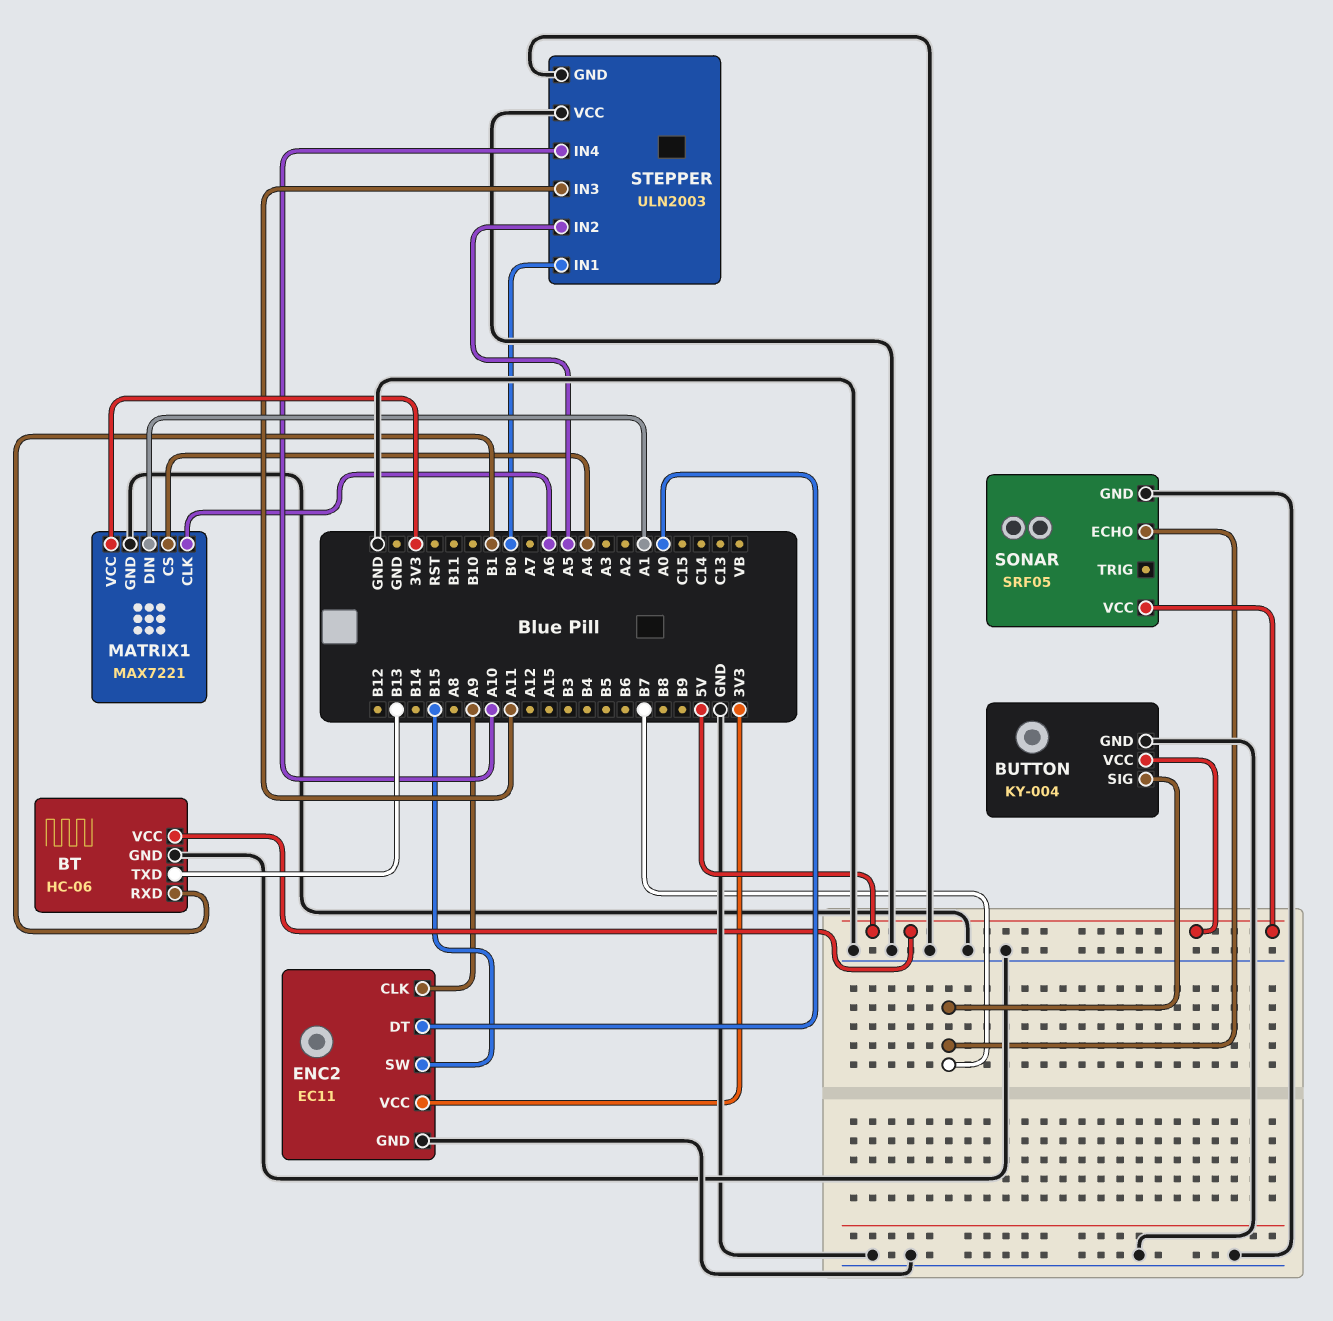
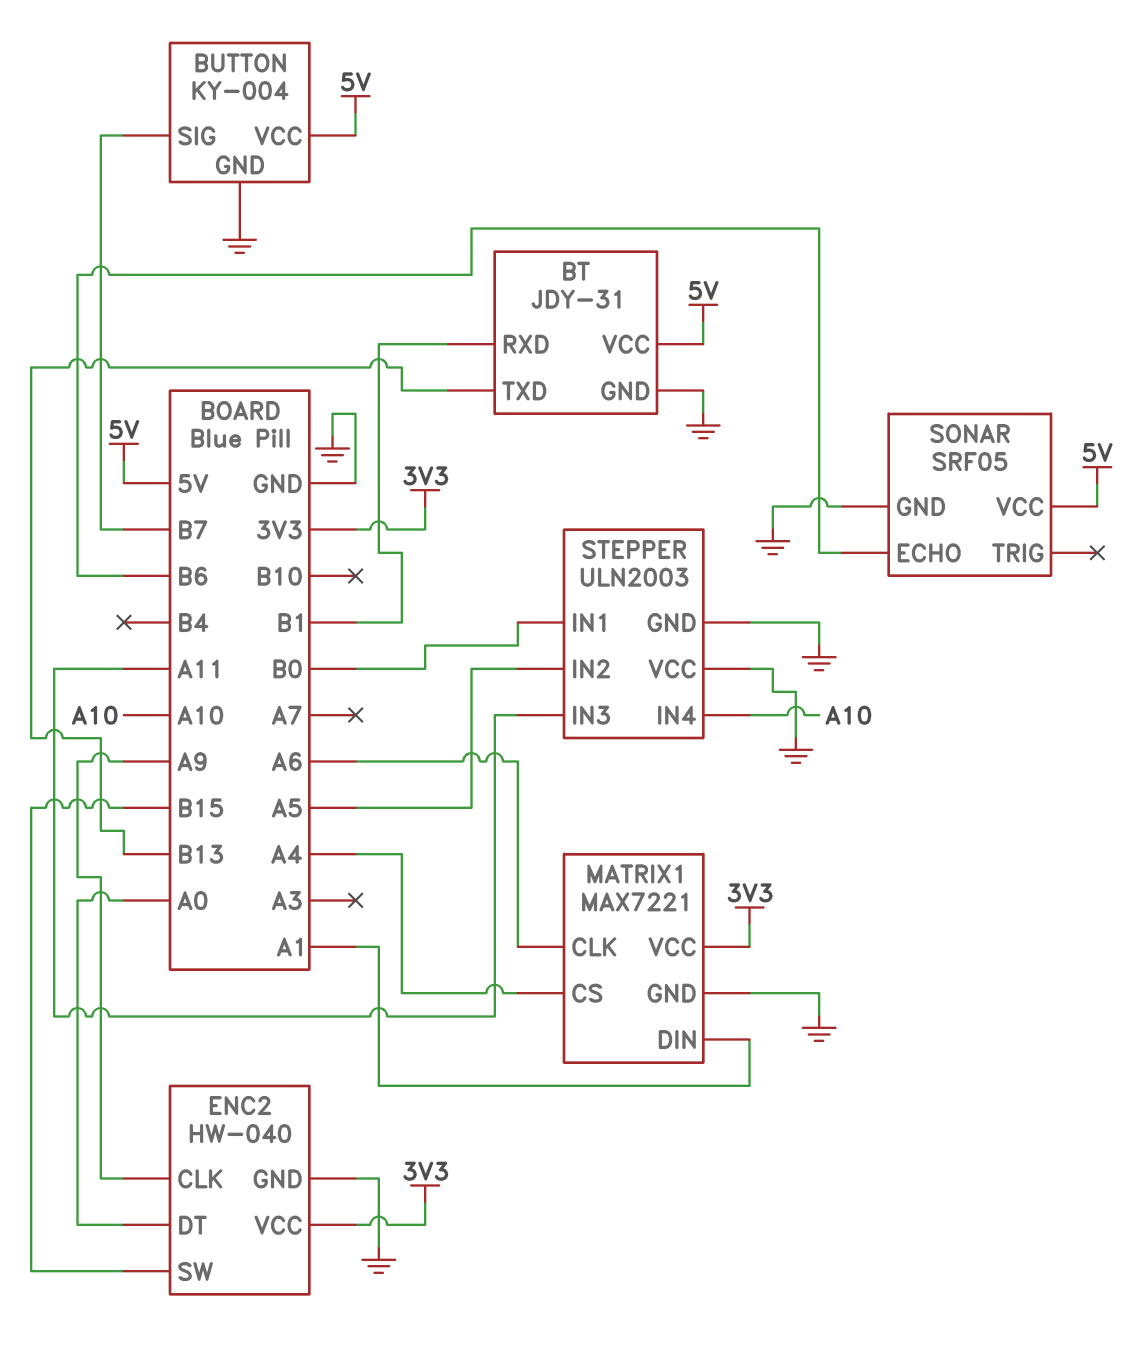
BT: HC-06 -> JDY-31
ENC2: EC11 -> HW-040
SONAR pin ECHO: B7 -> B6

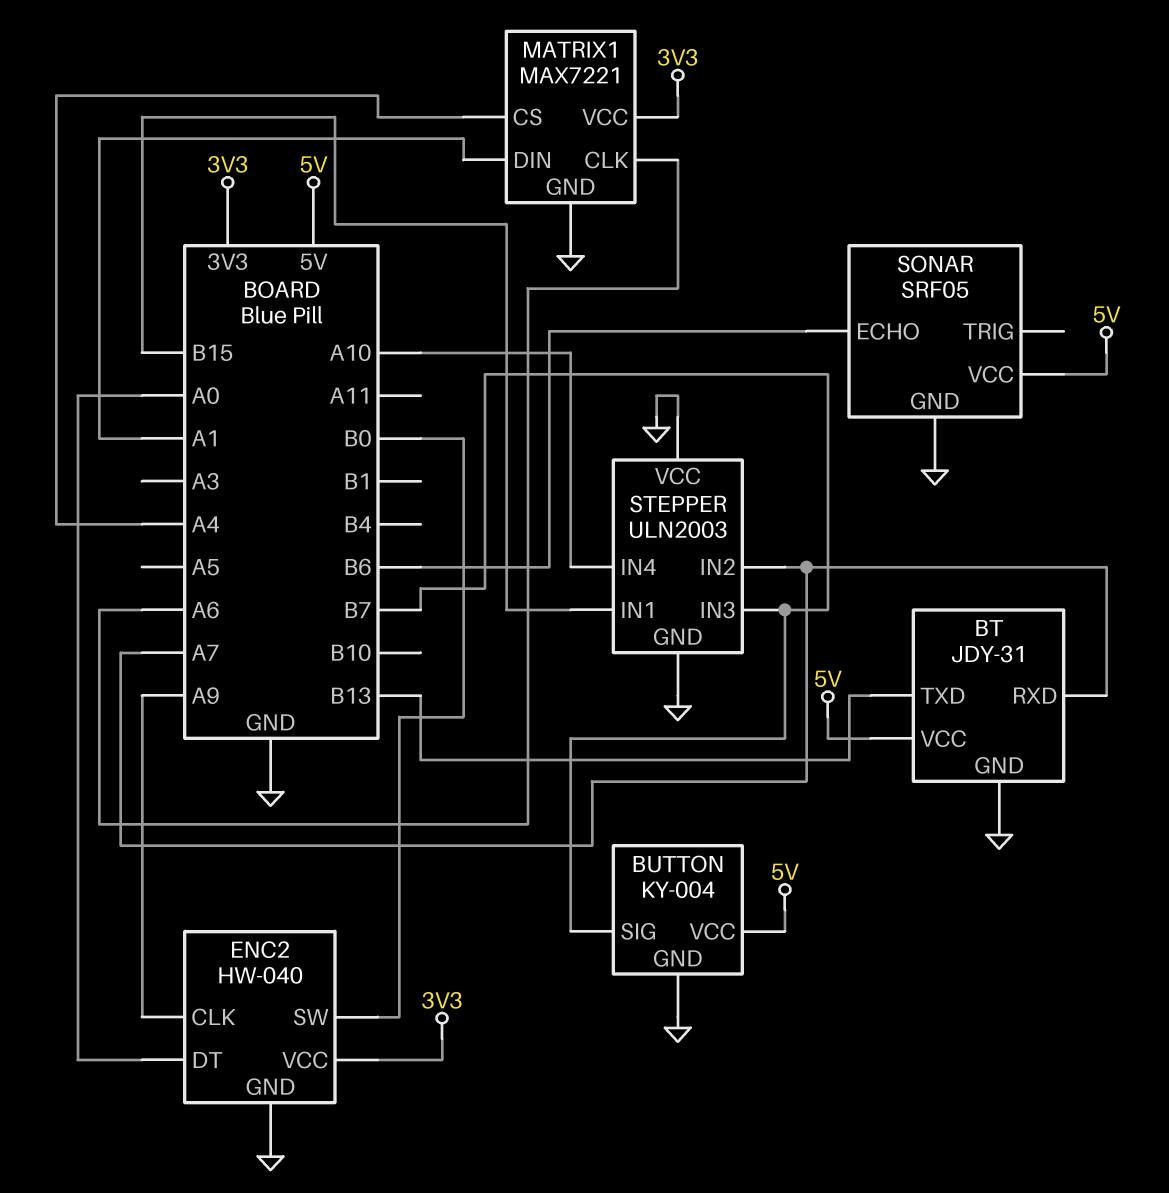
BT pin RXD: B1 -> A7
ENC2 pin SW: B15 -> B0
STEPPER pin IN1: B0 -> B15
STEPPER pin IN2: A5 -> A7
STEPPER pin IN3: A11 -> B7

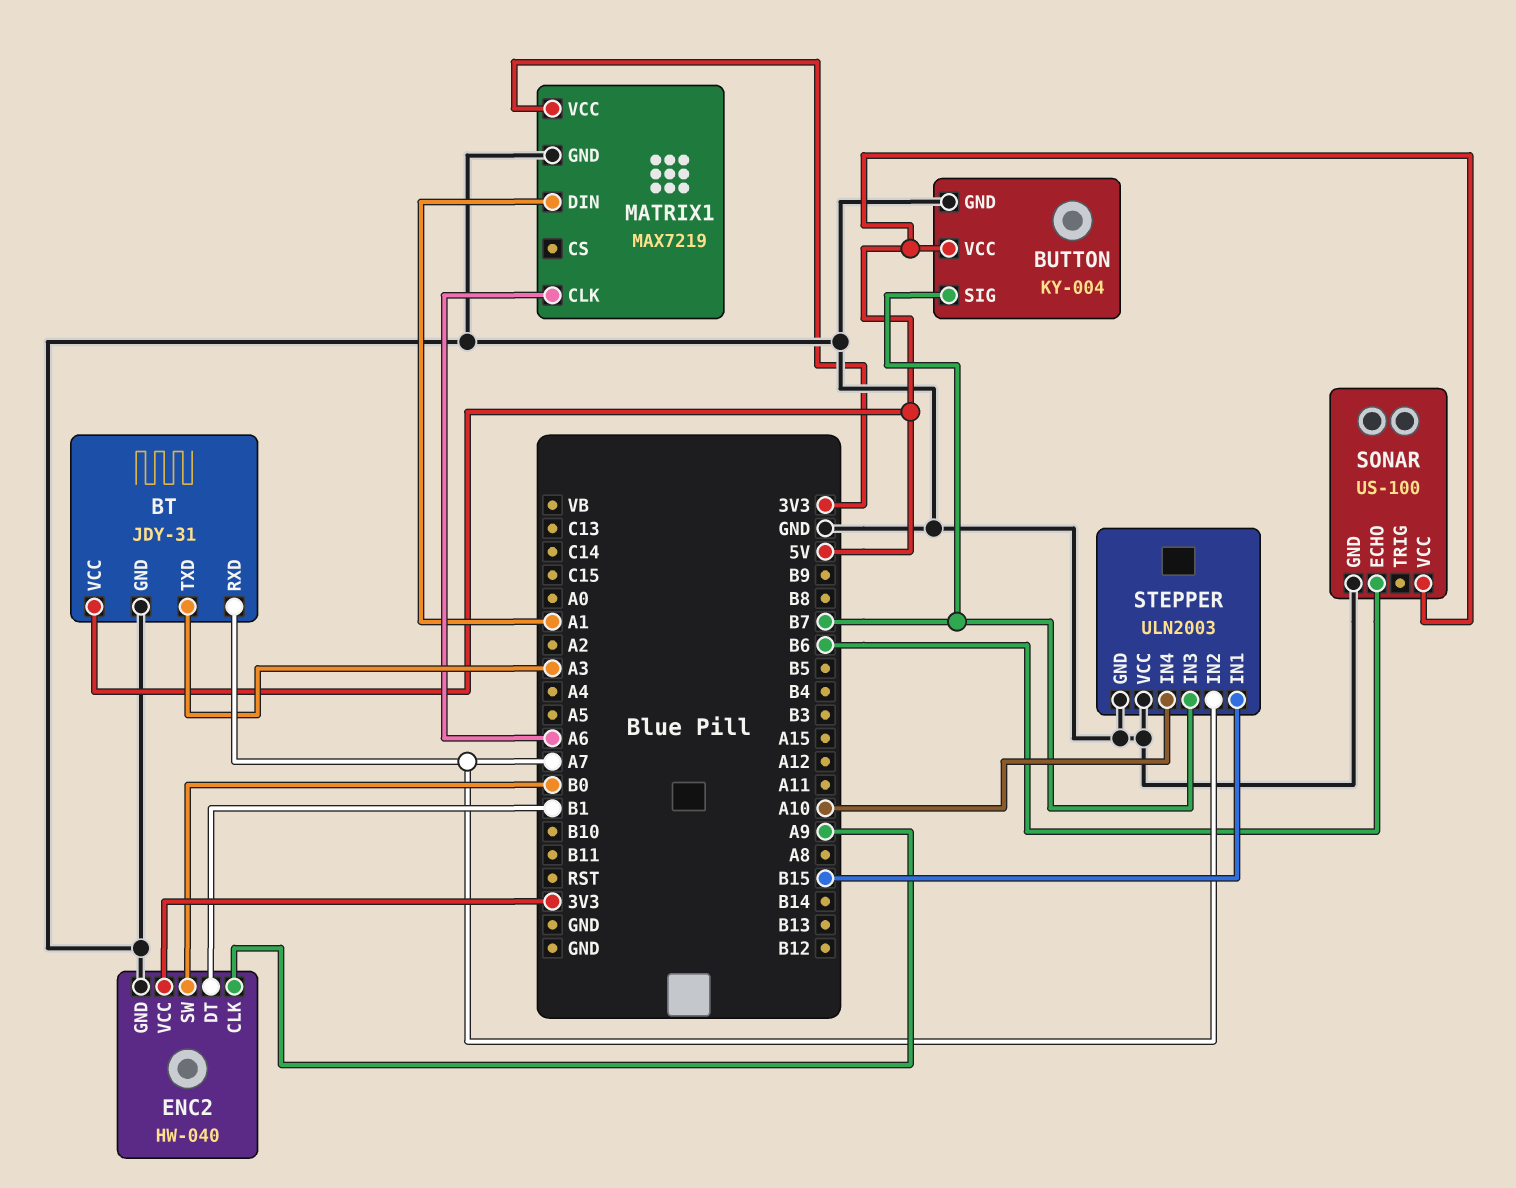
BT pin TXD: B13 -> A3
ENC2 pin DT: A0 -> B1
MATRIX1: MAX7221 -> MAX7219
MATRIX1 pin CS: A4 -> none
SONAR: SRF05 -> US-100

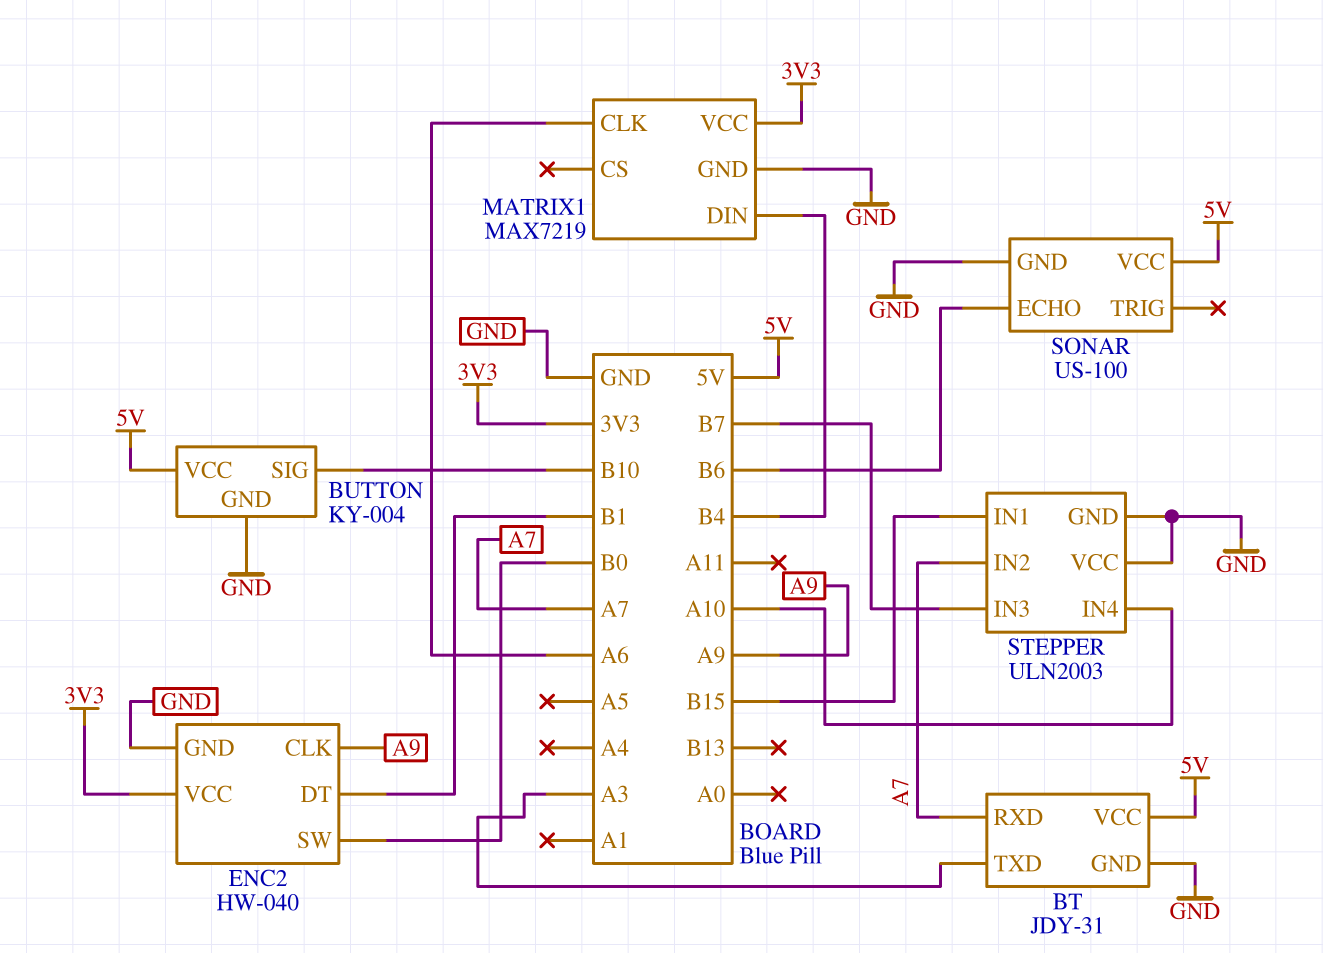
BUTTON pin SIG: B7 -> B10
MATRIX1 pin DIN: A1 -> B4

